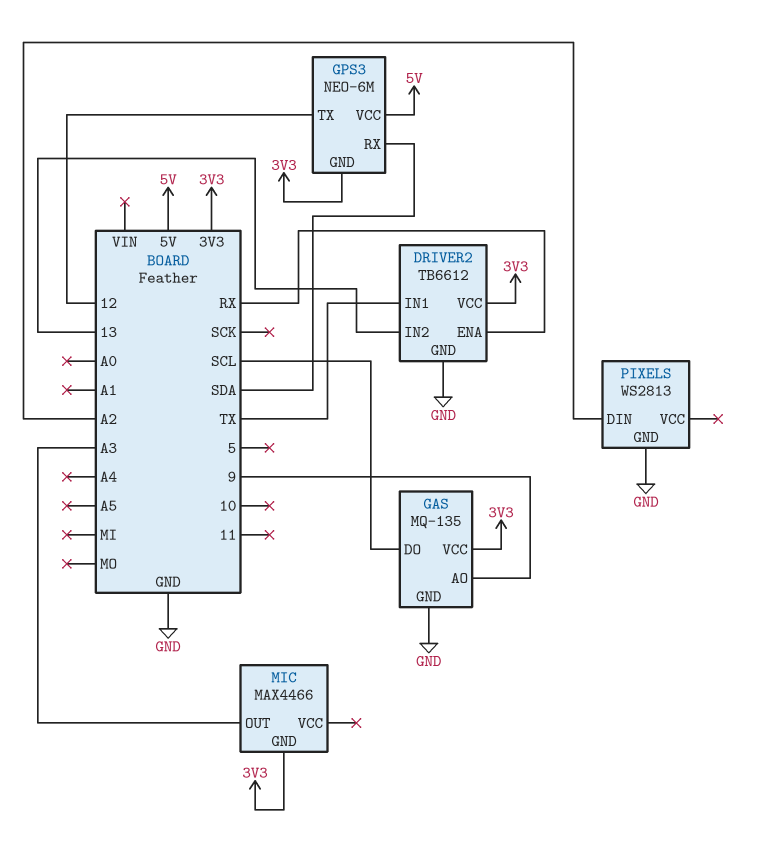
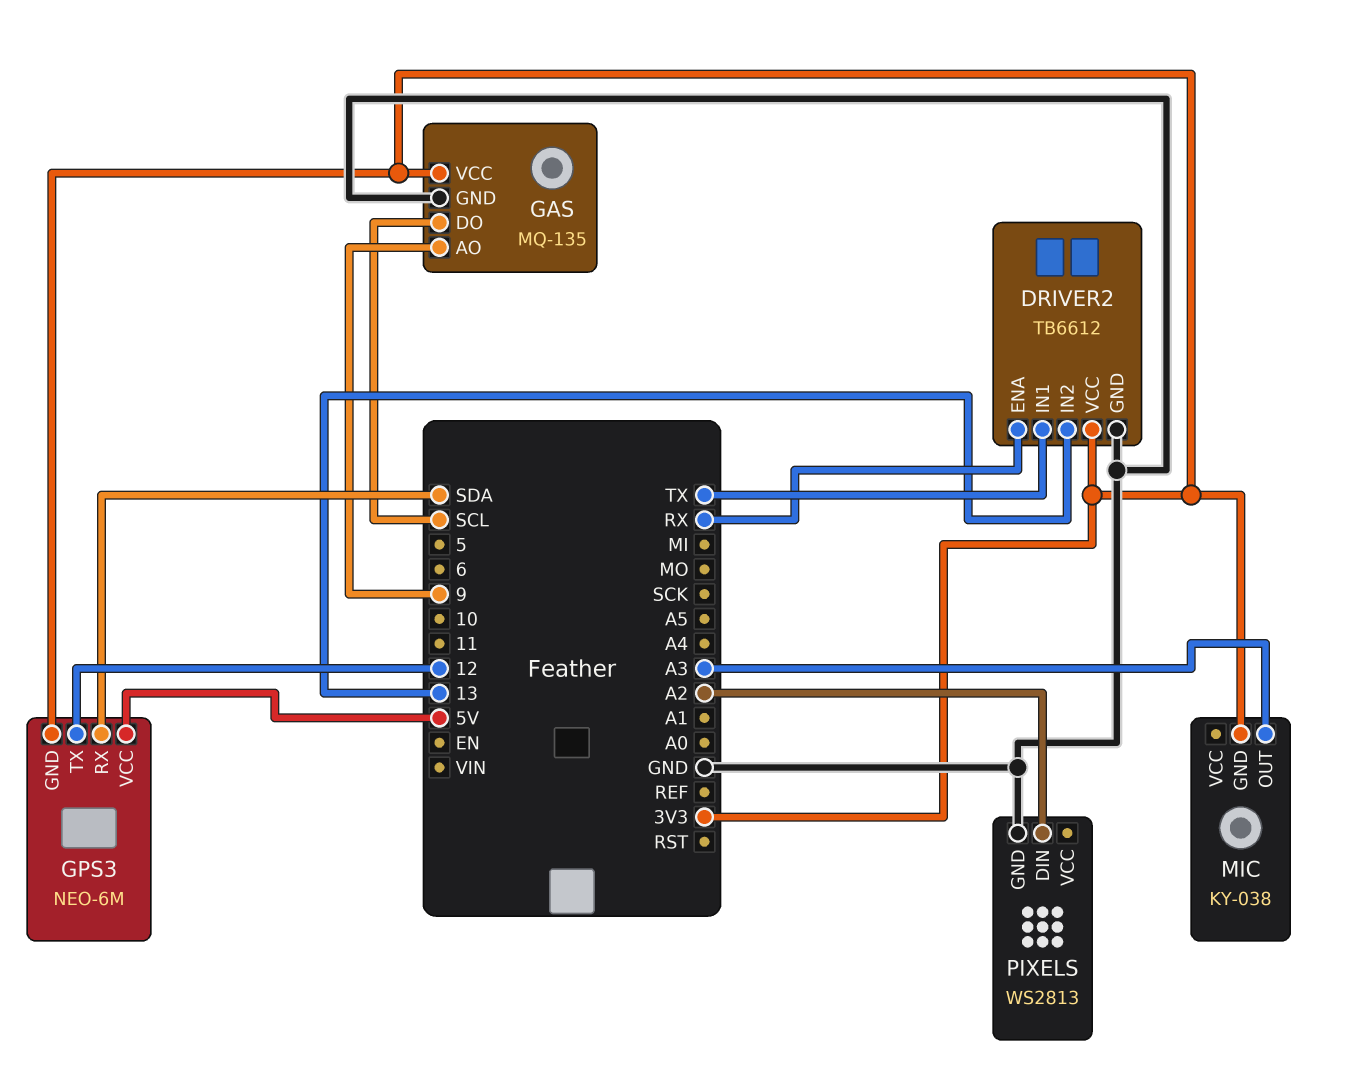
MIC: MAX4466 -> KY-038

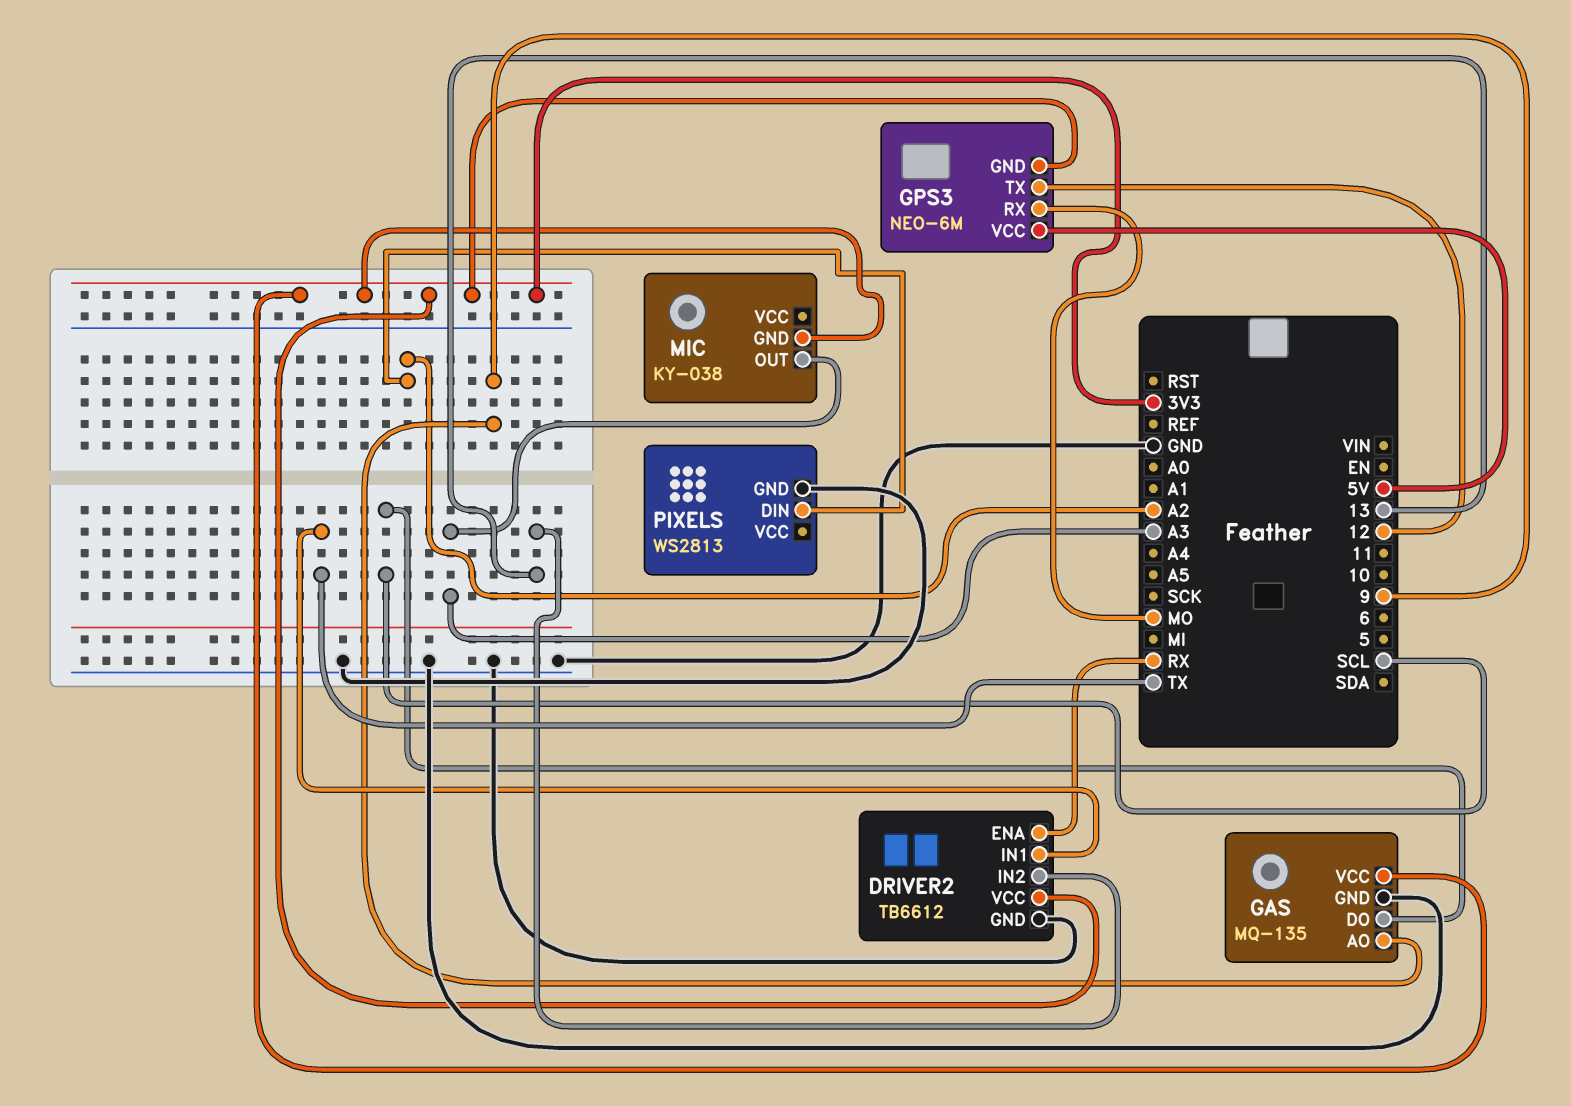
GPS3 pin RX: SDA -> MO

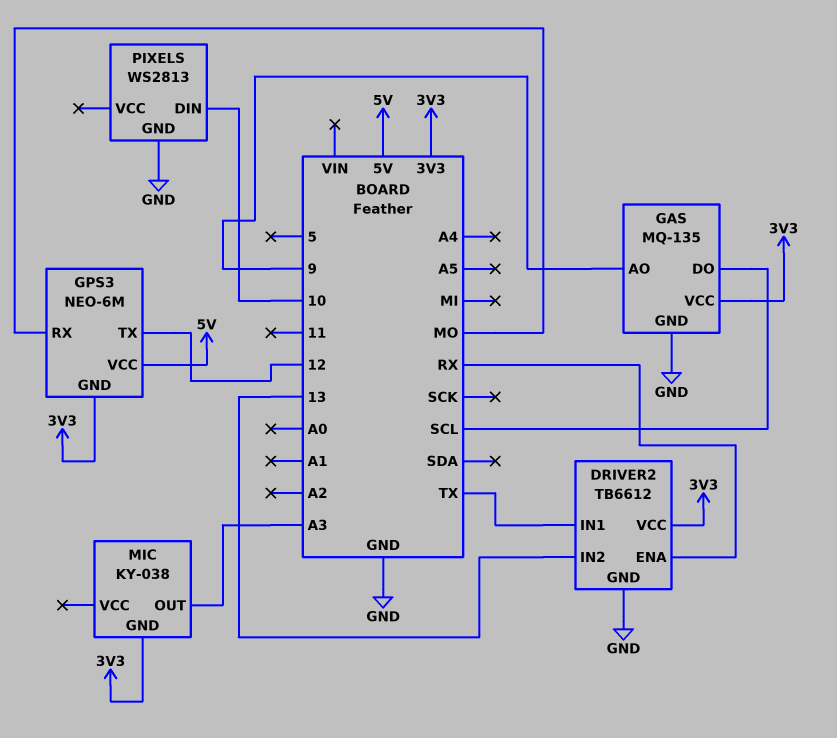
PIXELS pin DIN: A2 -> 10

